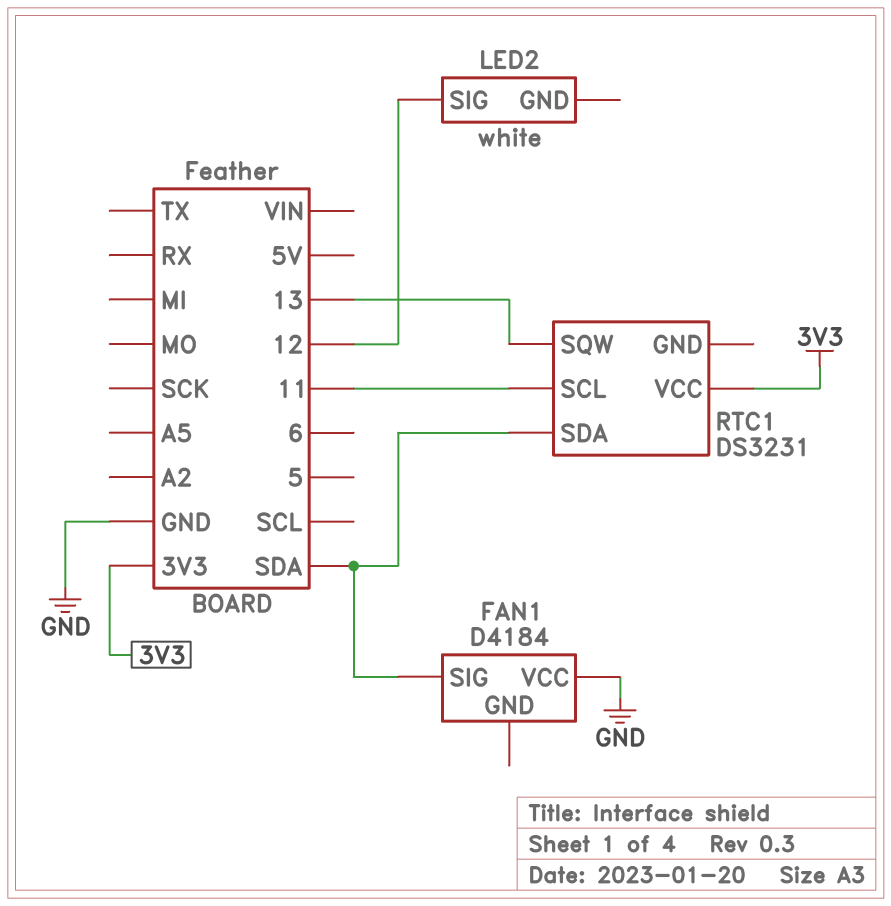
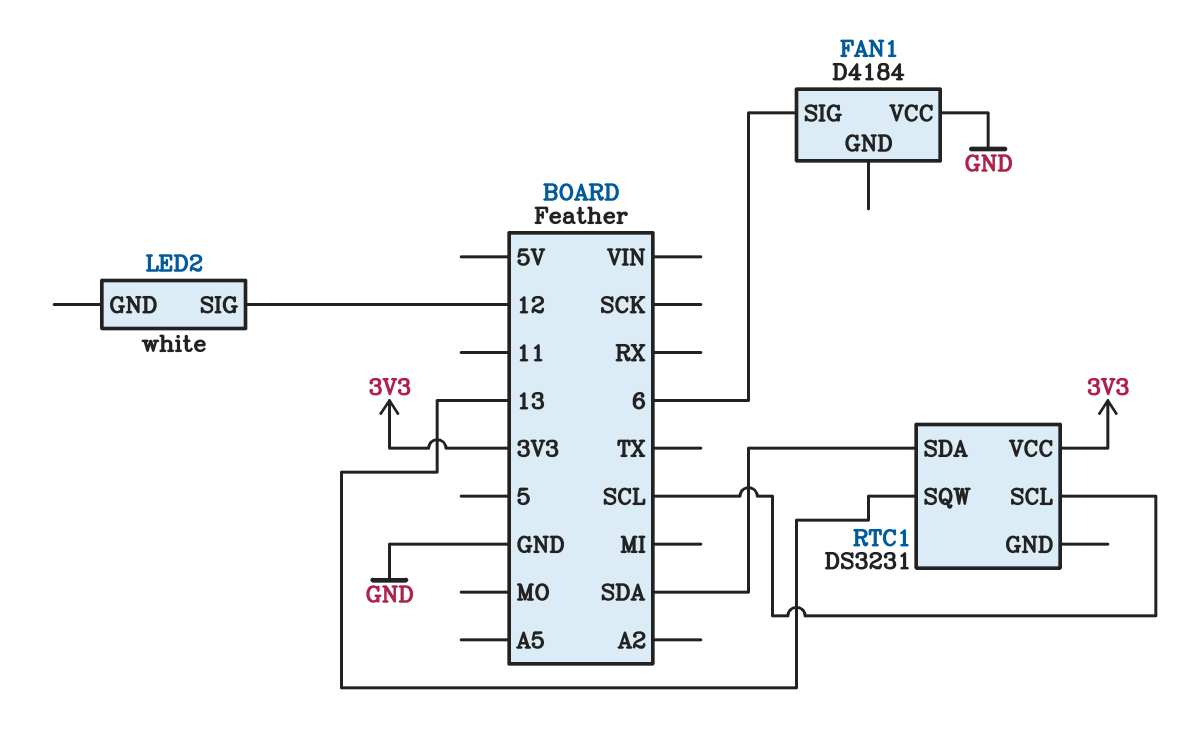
FAN1 pin SIG: SDA -> 6
RTC1 pin SCL: 11 -> SCL

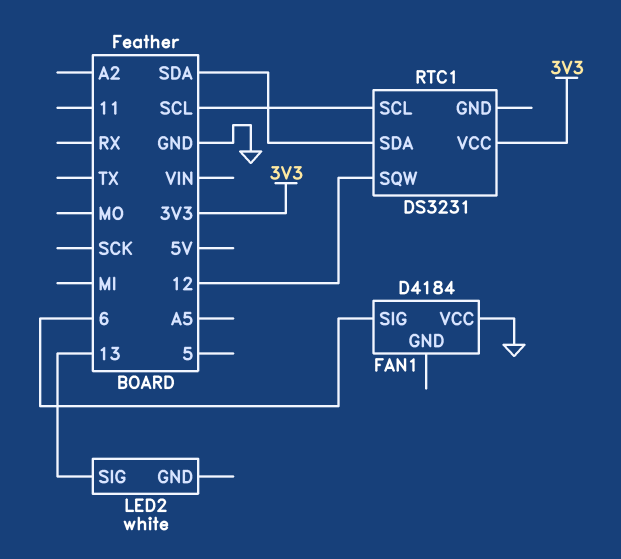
LED2 pin SIG: 12 -> 13
RTC1 pin SQW: 13 -> 12

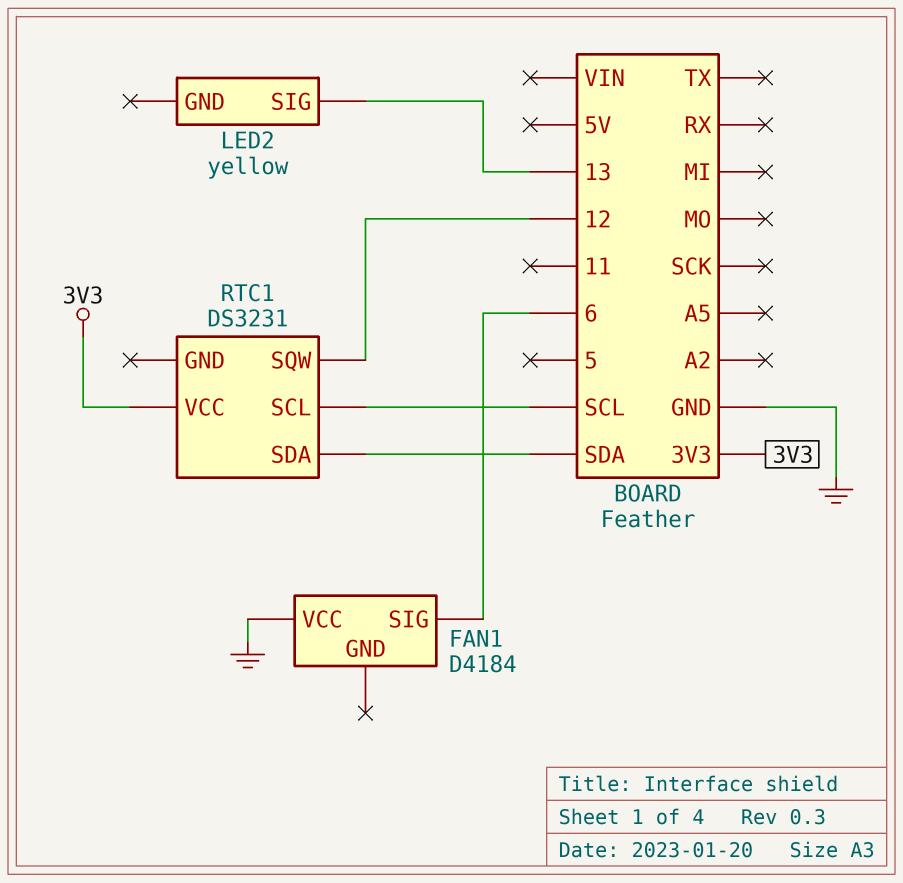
LED2: white -> yellow

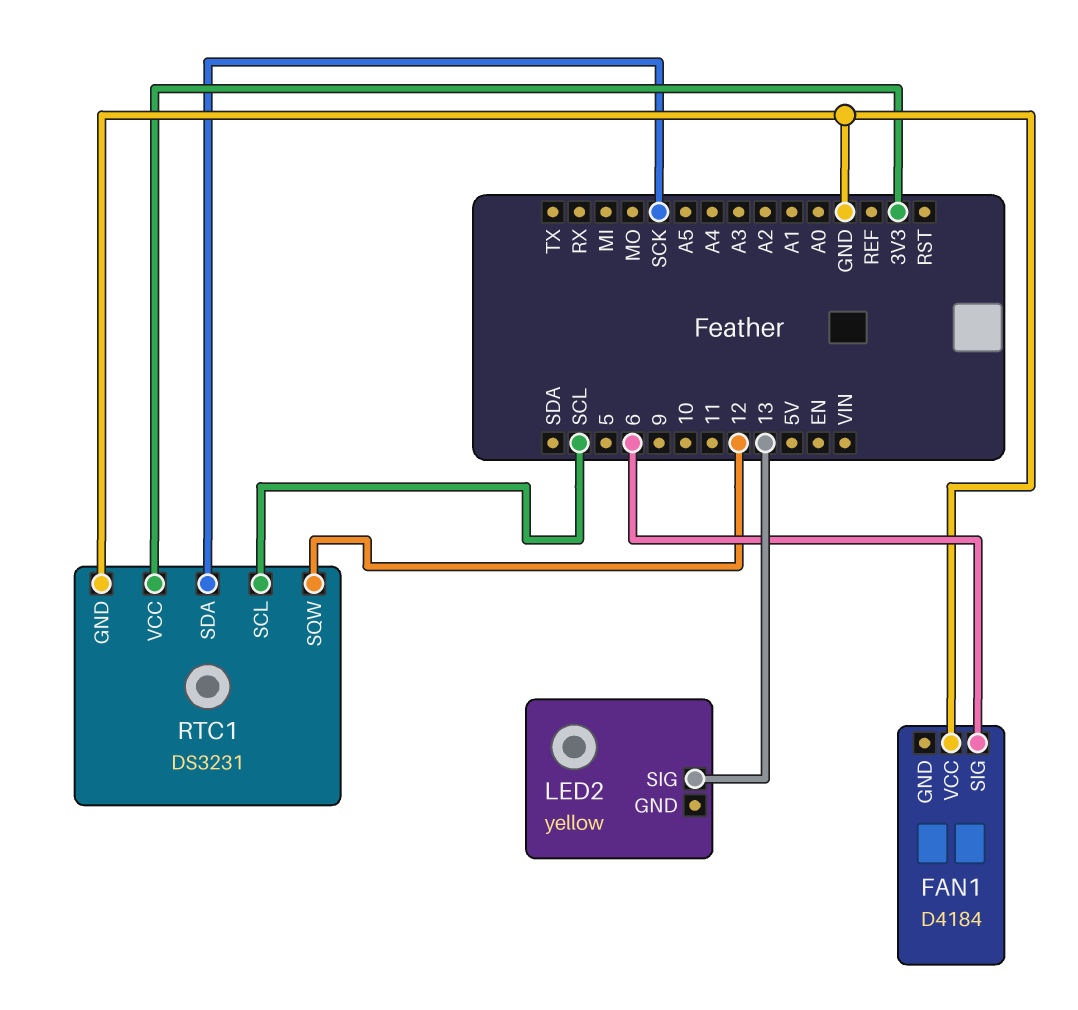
RTC1 pin GND: none -> GND
RTC1 pin SDA: SDA -> SCK

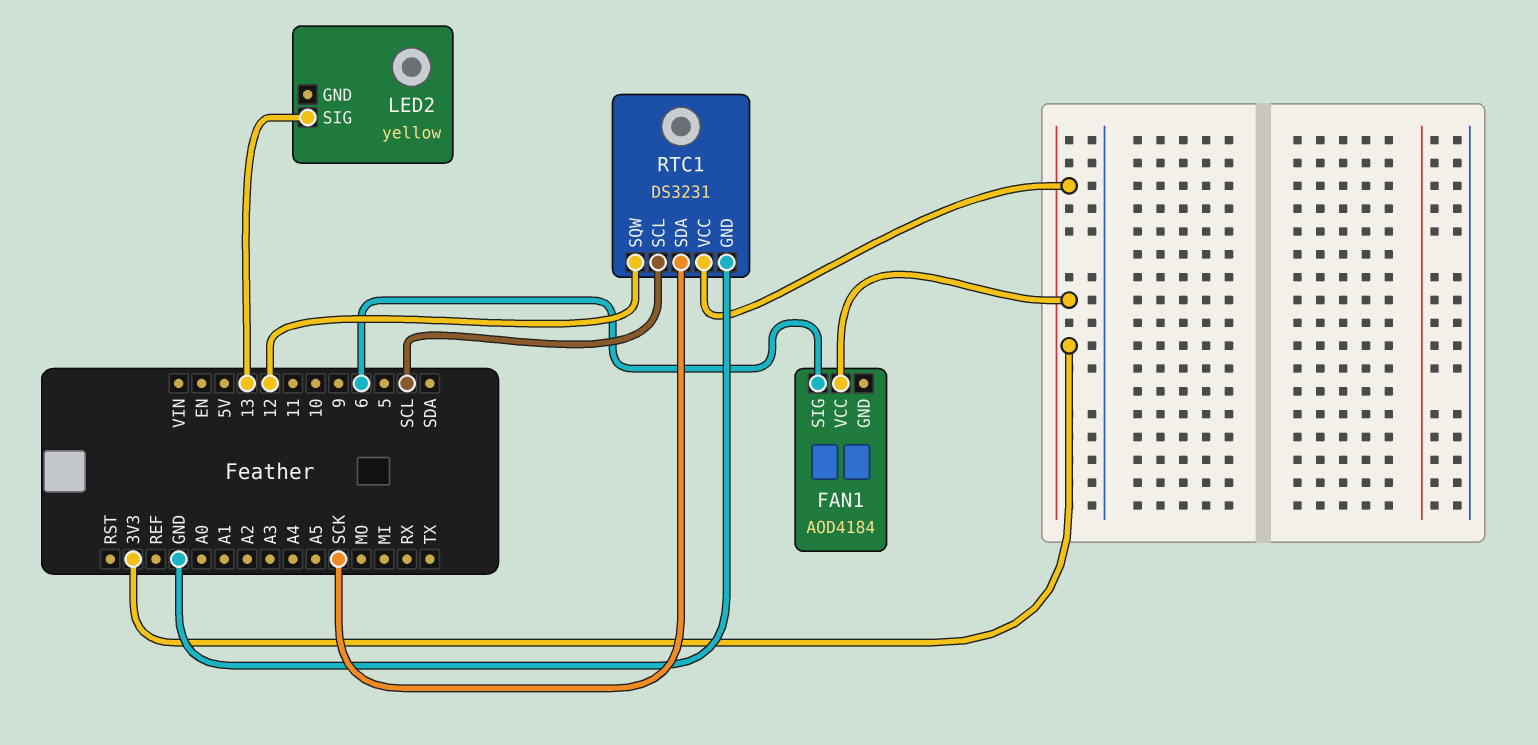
FAN1: D4184 -> AOD4184
FAN1 pin VCC: GND -> 3V3

